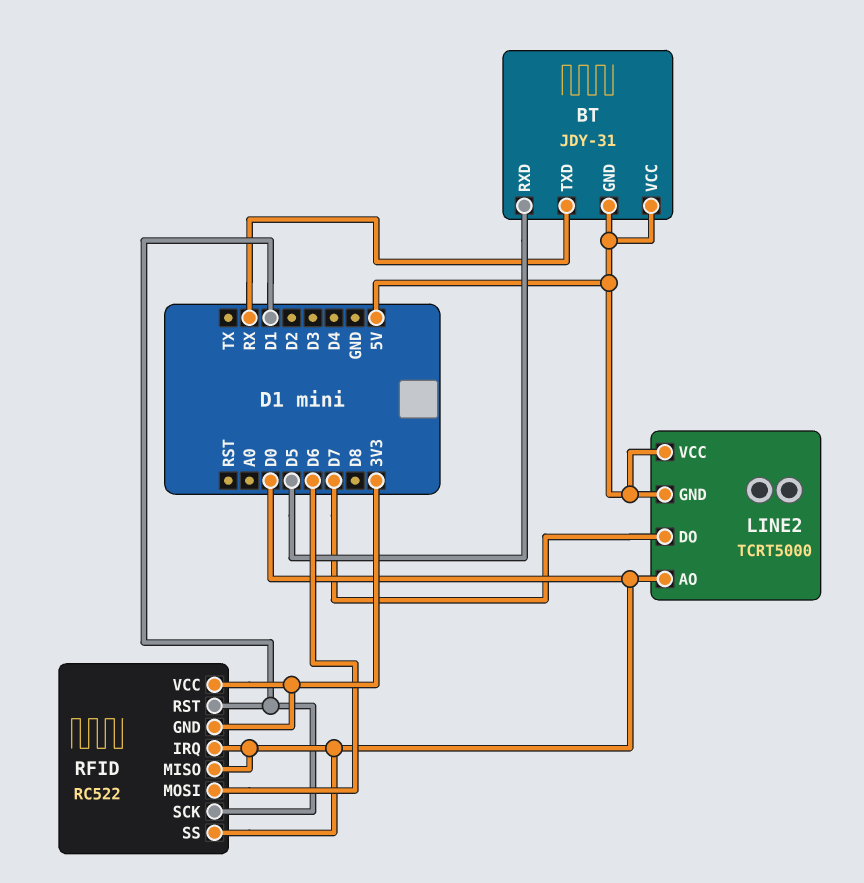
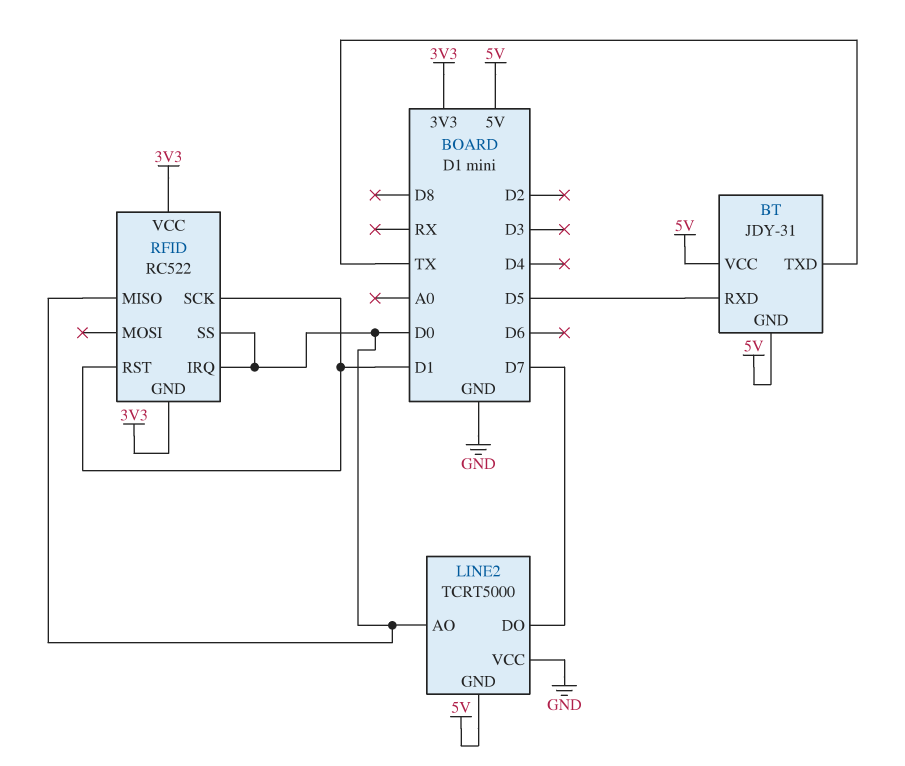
BT pin TXD: RX -> TX
LINE2 pin VCC: 5V -> GND
RFID pin MOSI: D6 -> none

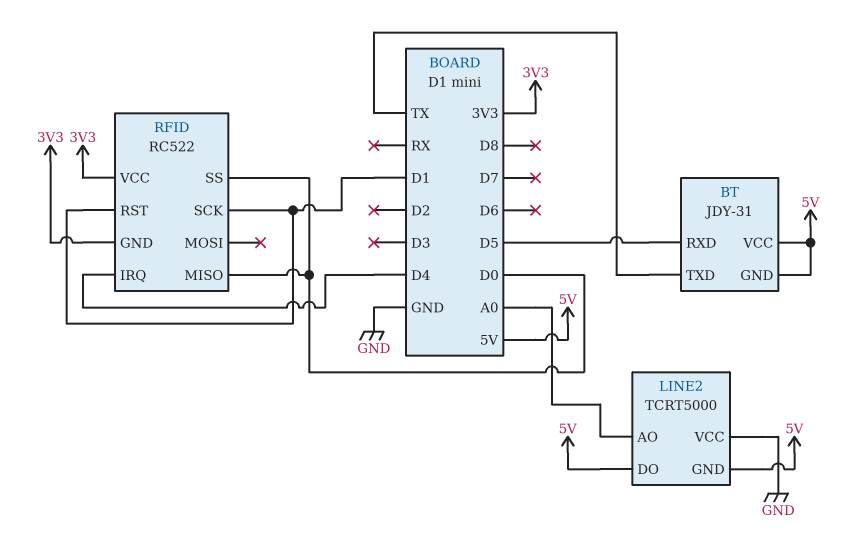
LINE2 pin AO: D0 -> A0
LINE2 pin DO: D7 -> 5V
RFID pin IRQ: D0 -> D4

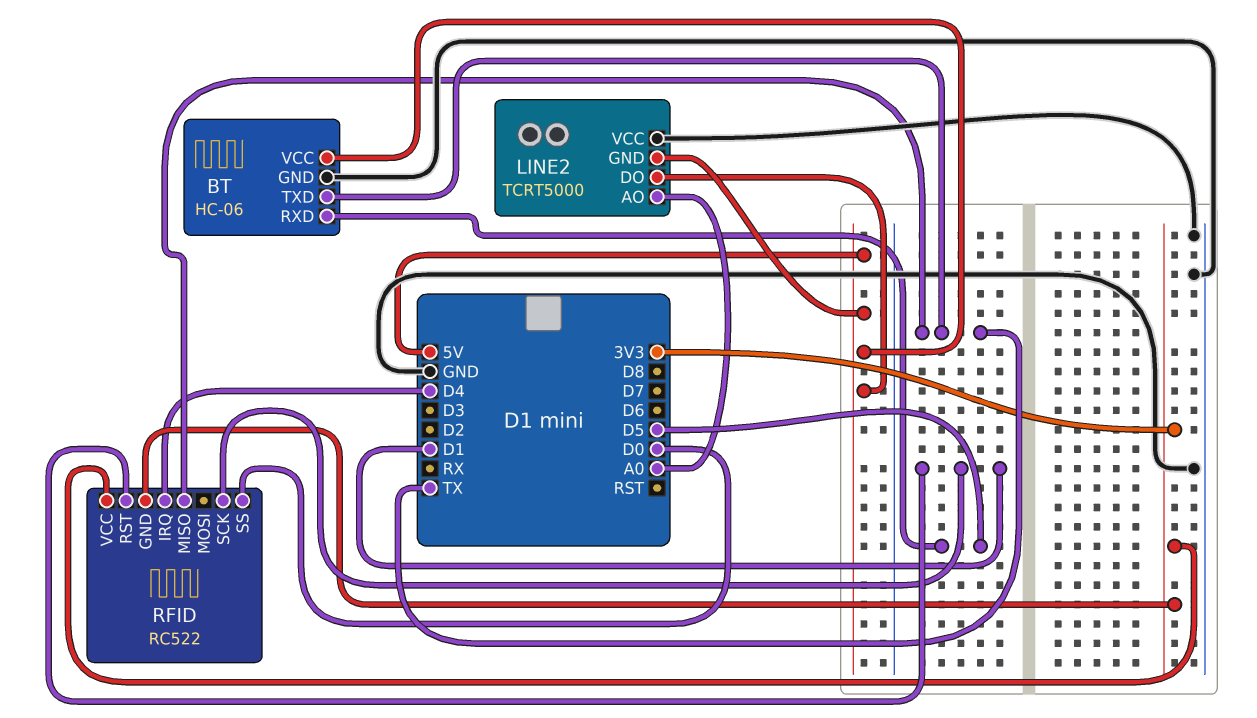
BT: JDY-31 -> HC-06
BT pin GND: 5V -> GND
RFID pin MISO: D0 -> TX

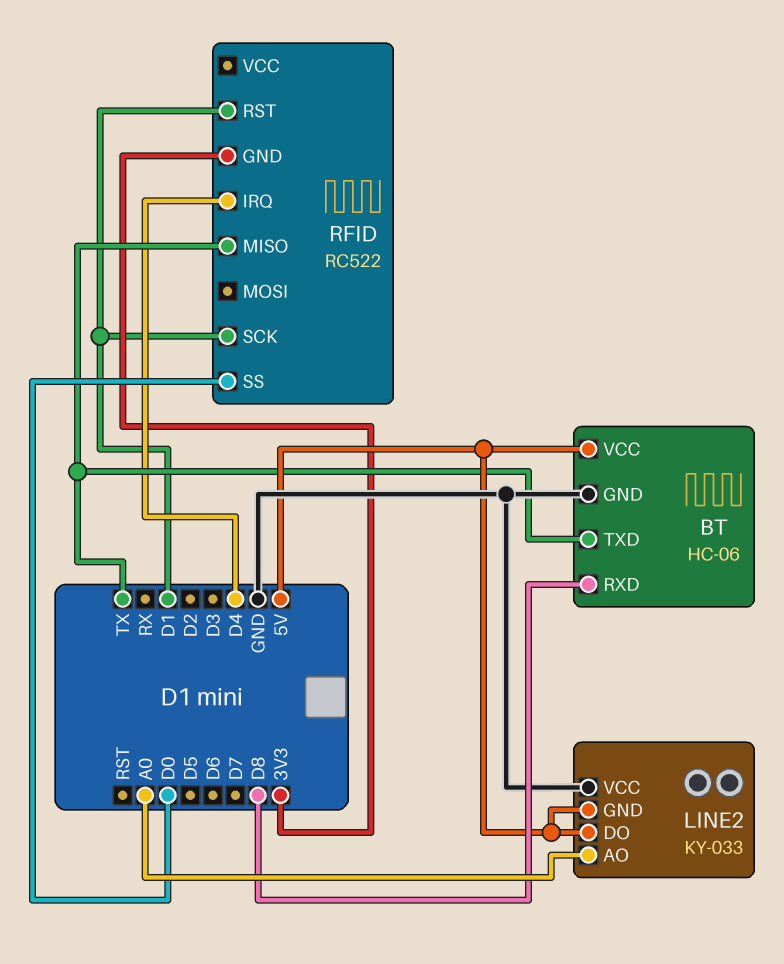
BT pin RXD: D5 -> D8
LINE2: TCRT5000 -> KY-033
RFID pin VCC: 3V3 -> none

